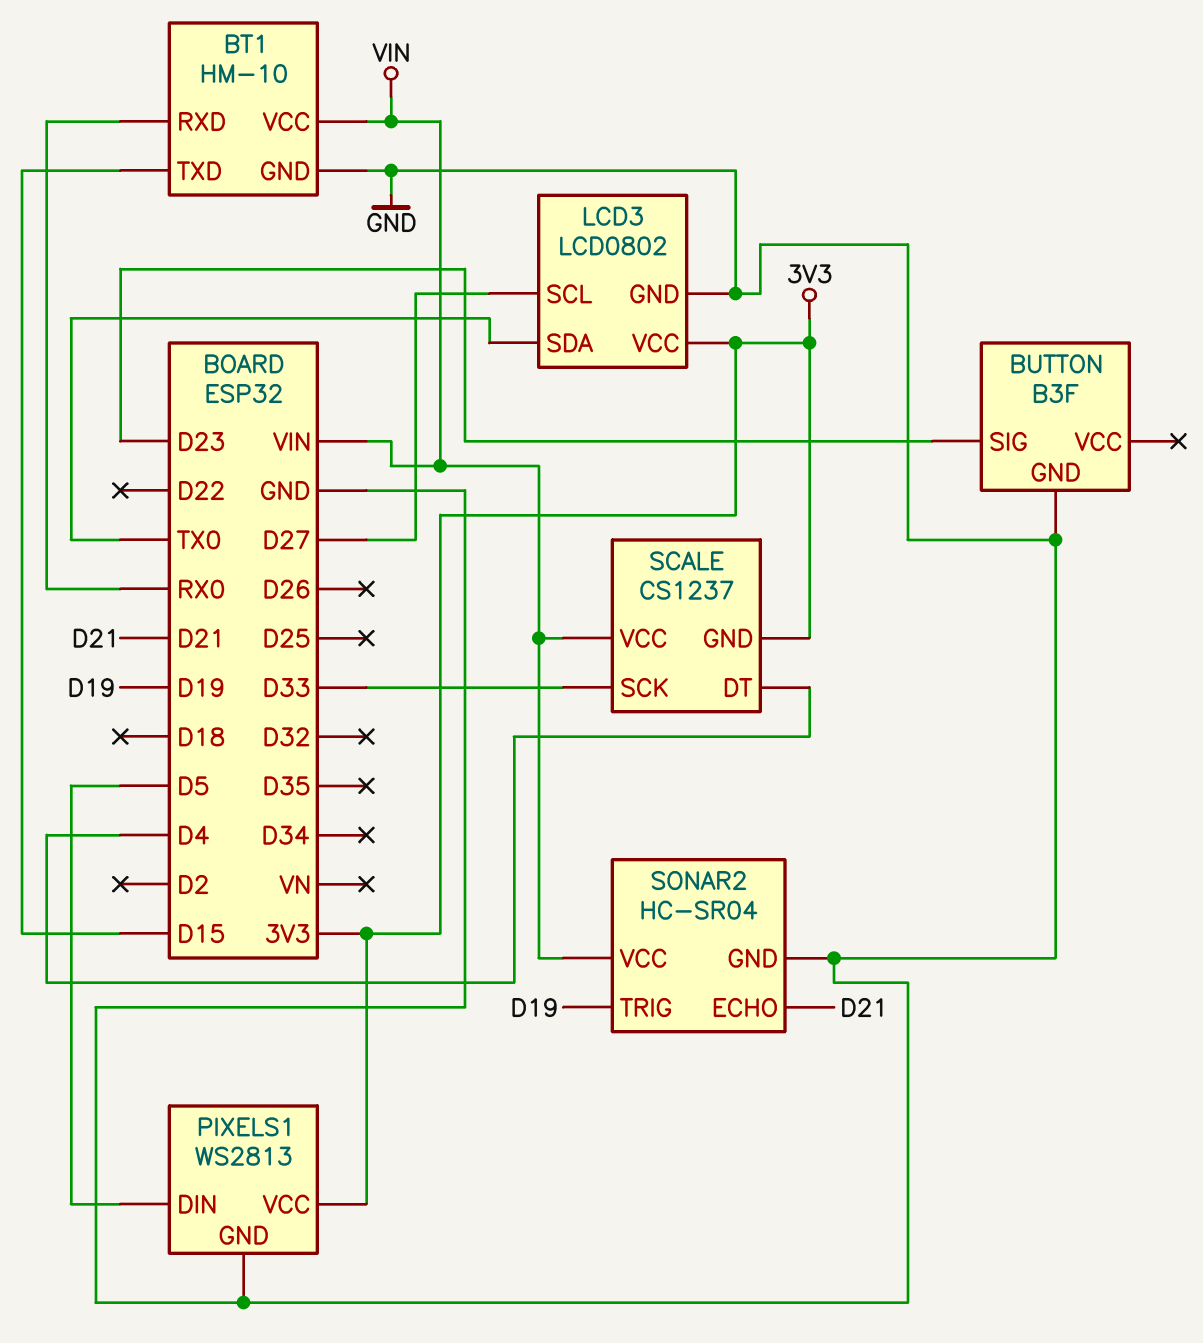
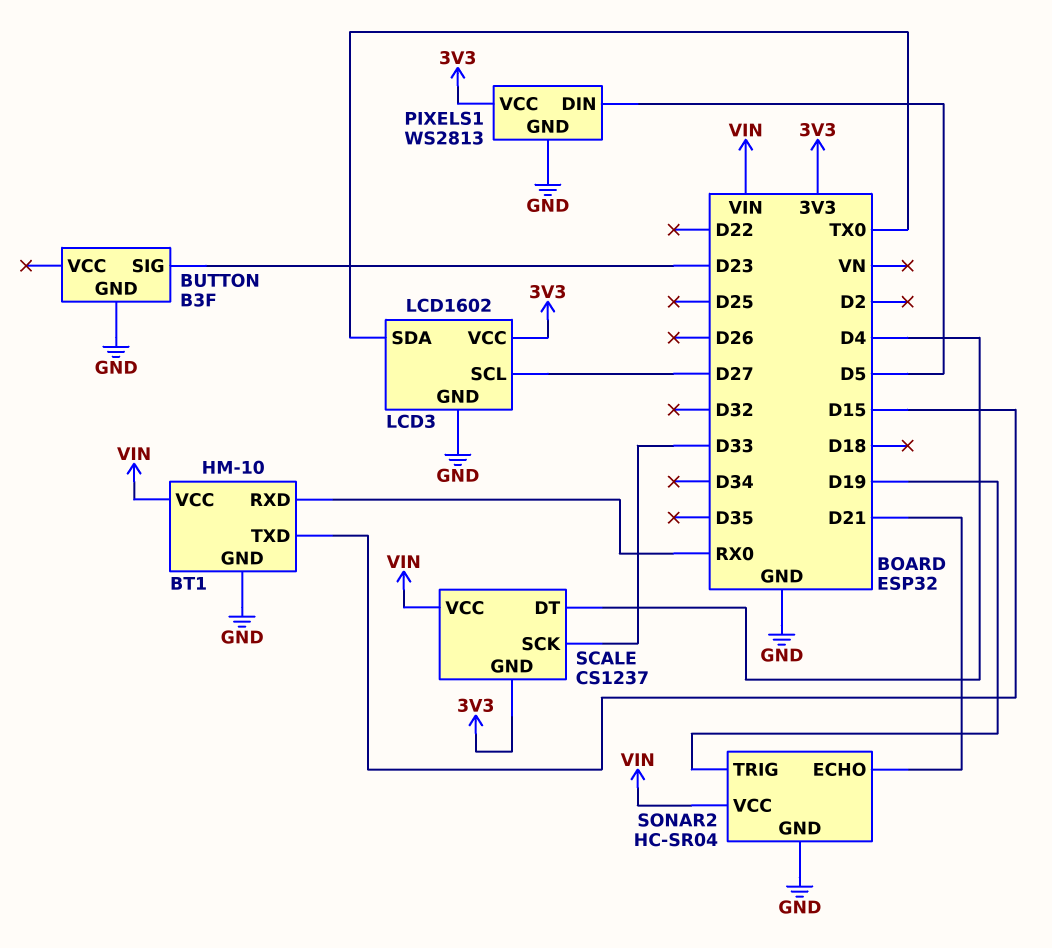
LCD3: LCD0802 -> LCD1602

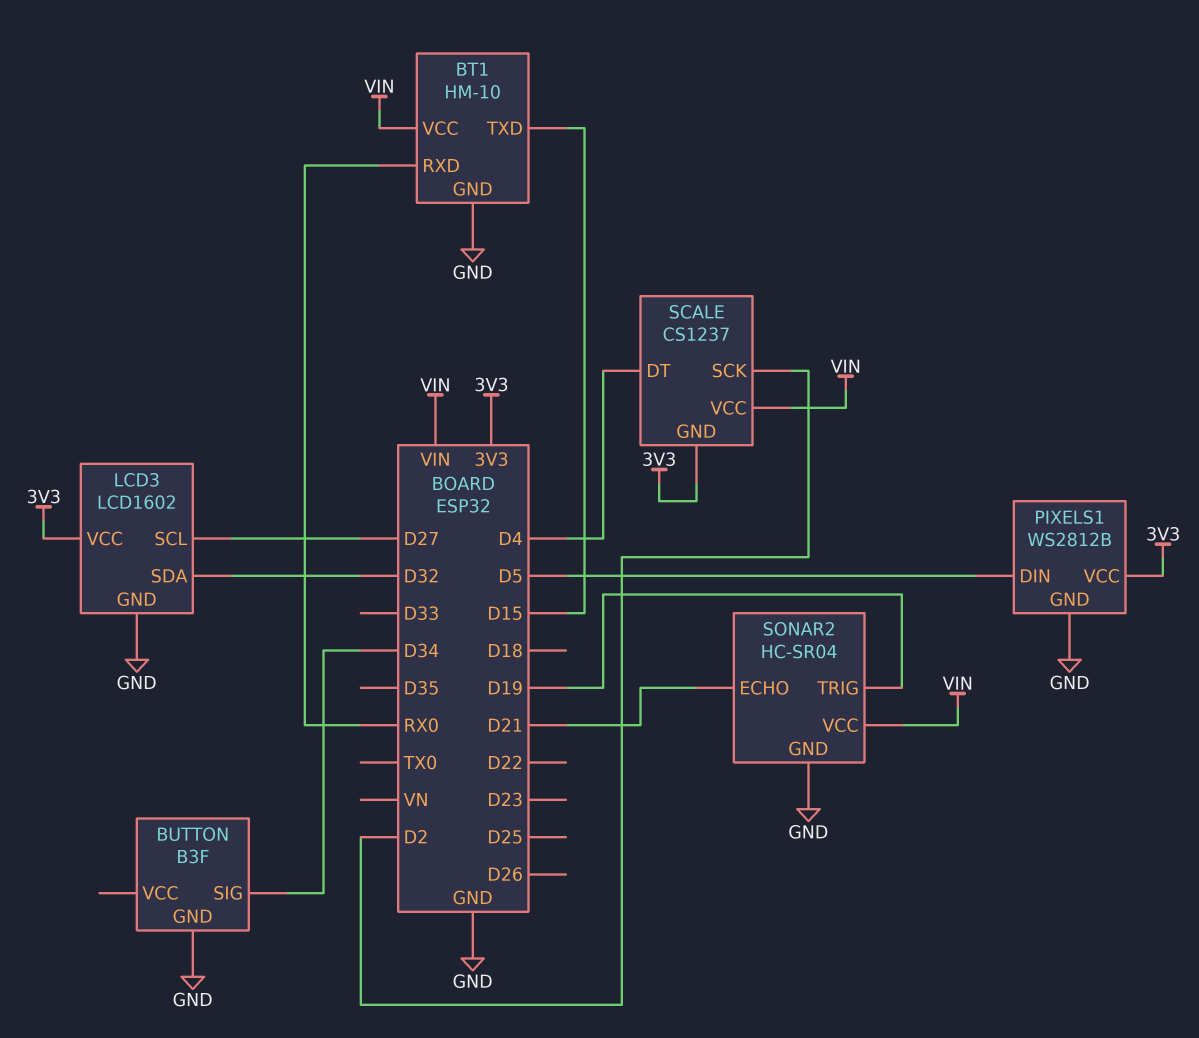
BUTTON pin SIG: D23 -> D34
LCD3 pin SDA: TX0 -> D32
PIXELS1: WS2813 -> WS2812B
SCALE pin SCK: D33 -> D2

